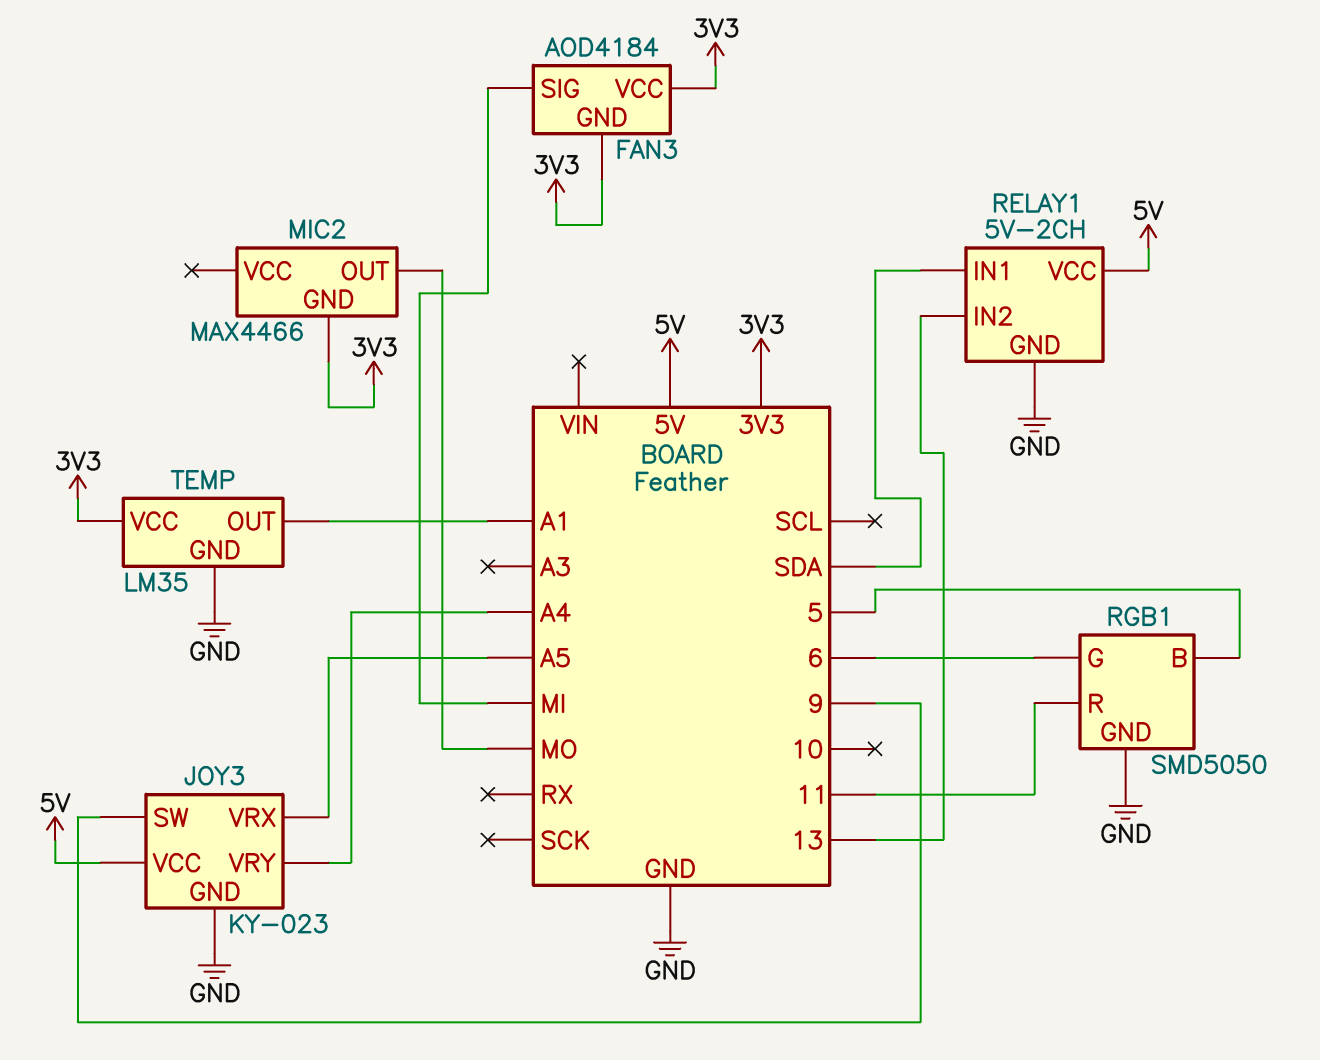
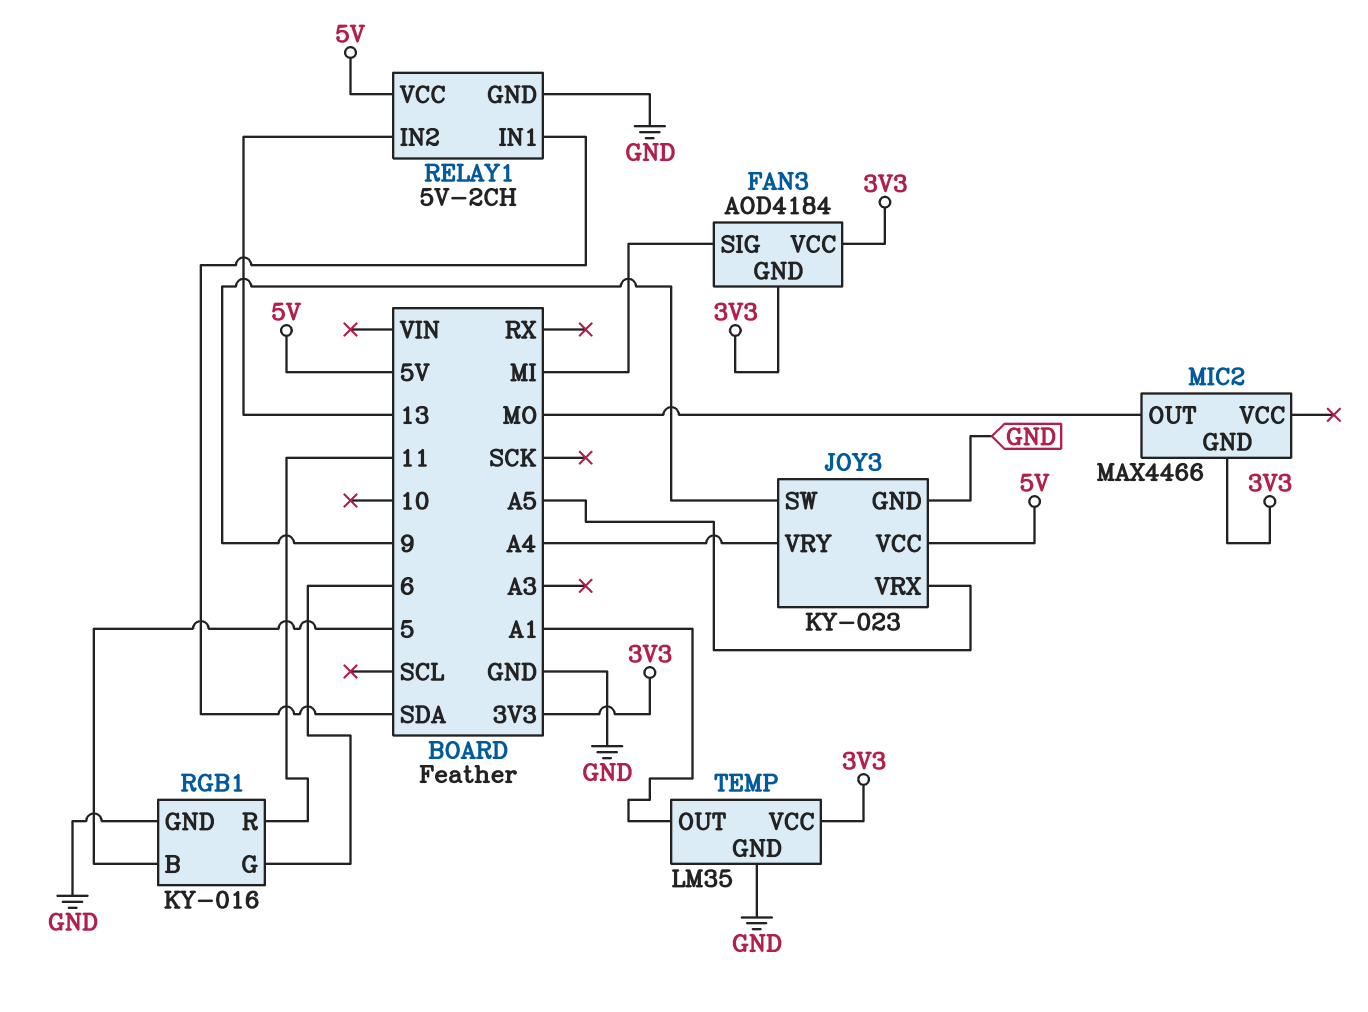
RGB1: SMD5050 -> KY-016

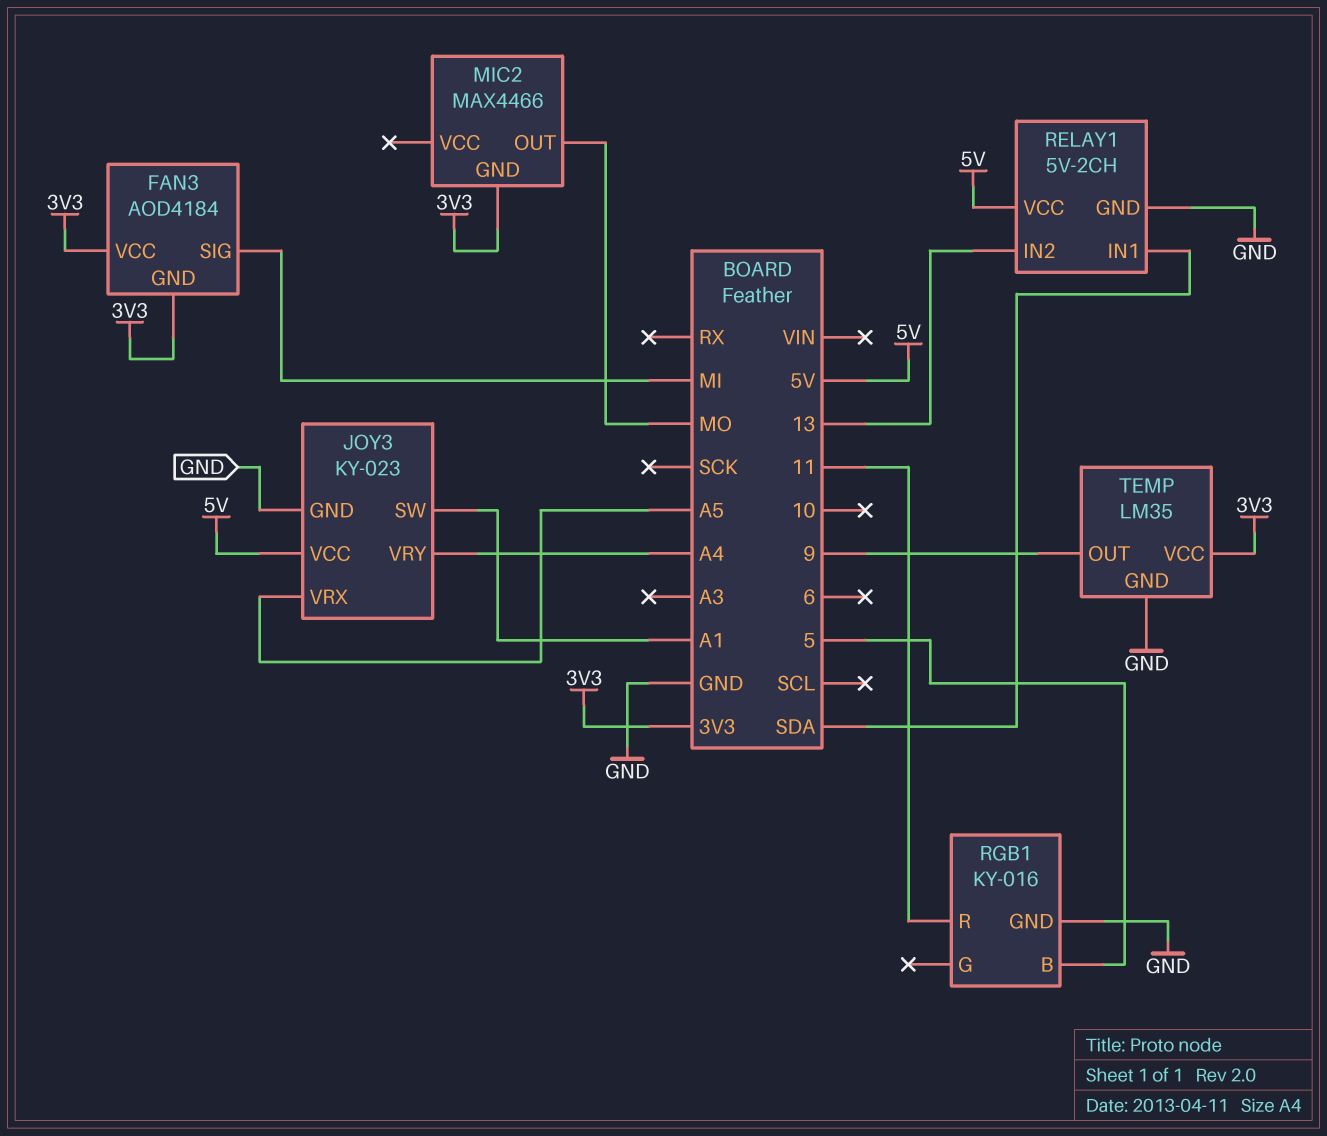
JOY3 pin SW: 9 -> A1
RGB1 pin G: 6 -> none
TEMP pin OUT: A1 -> 9

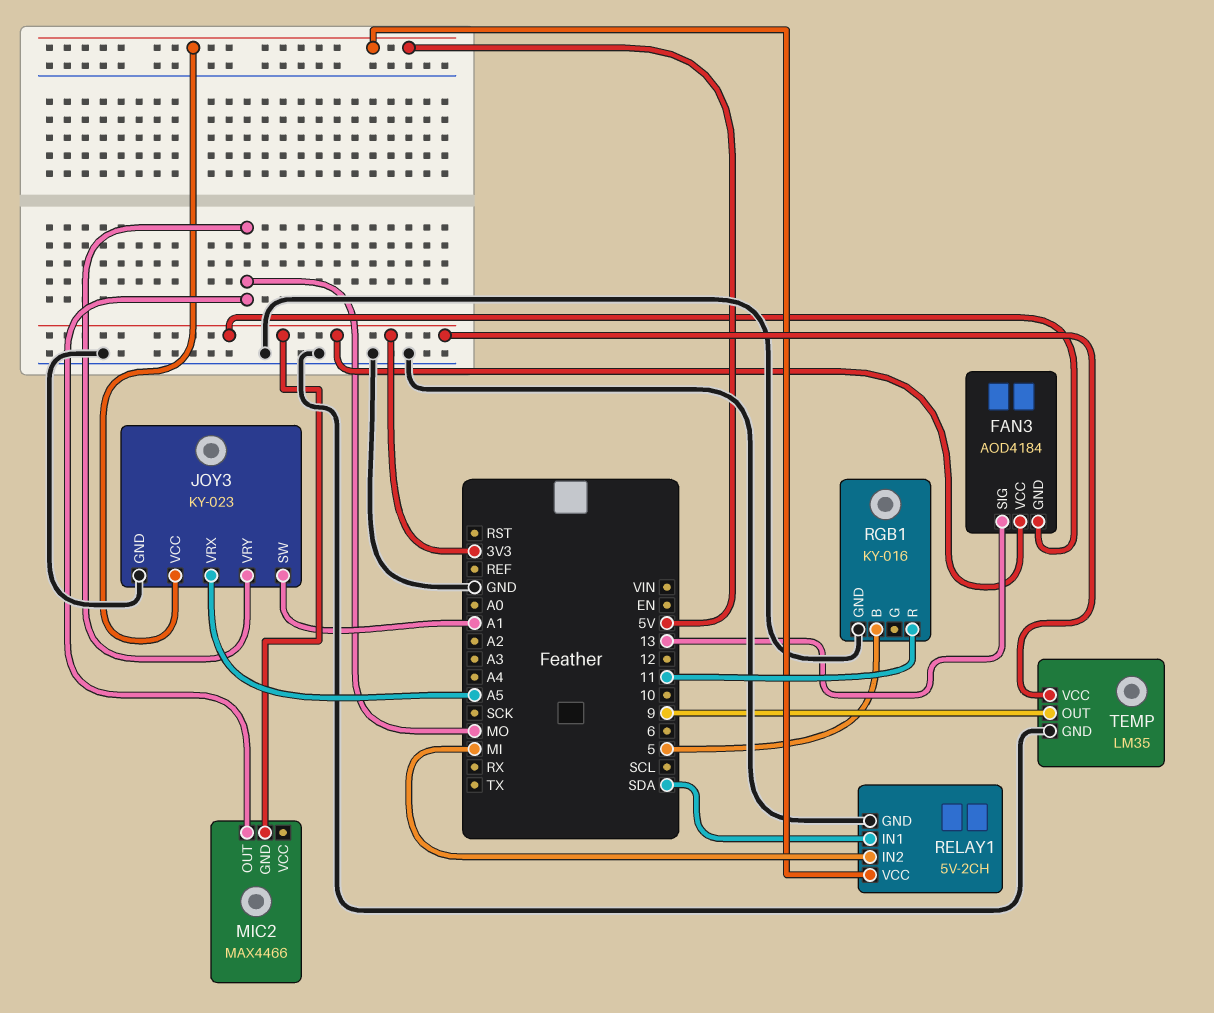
FAN3 pin SIG: MI -> 13
JOY3 pin VRY: A4 -> MO
RELAY1 pin IN2: 13 -> MI

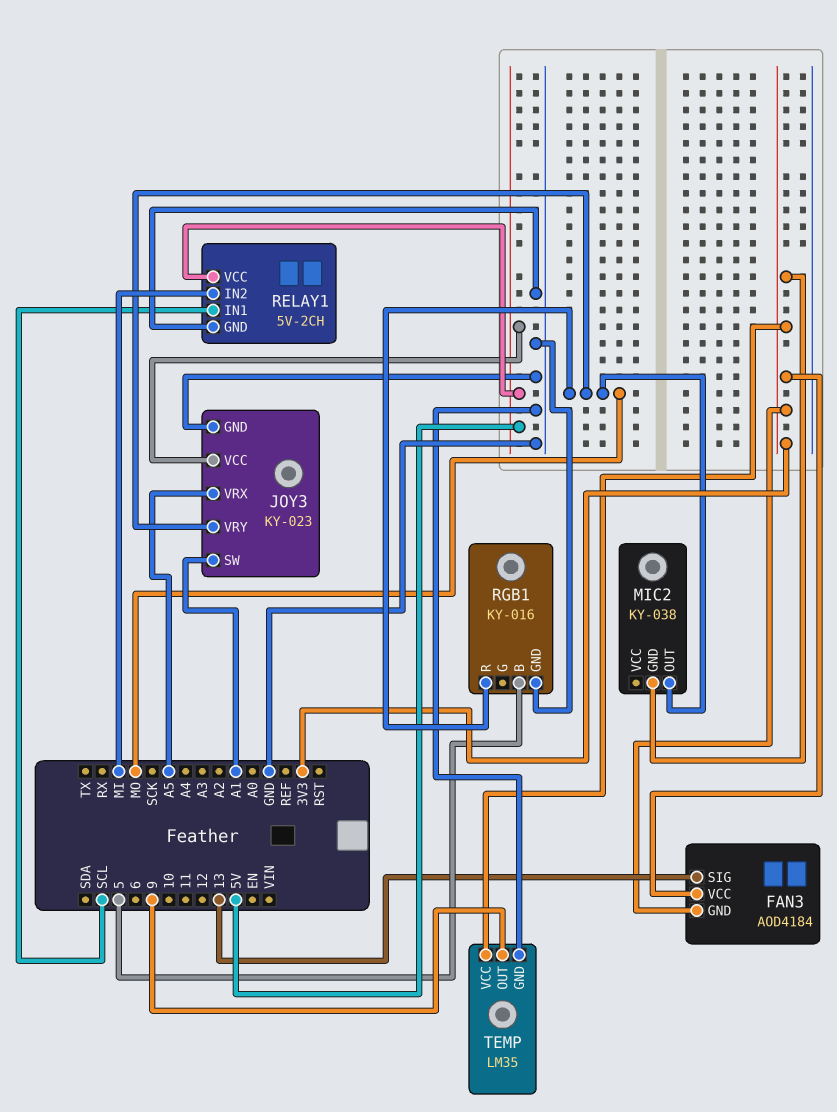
MIC2: MAX4466 -> KY-038
RELAY1 pin IN1: SDA -> SCL
RGB1 pin R: 11 -> MO

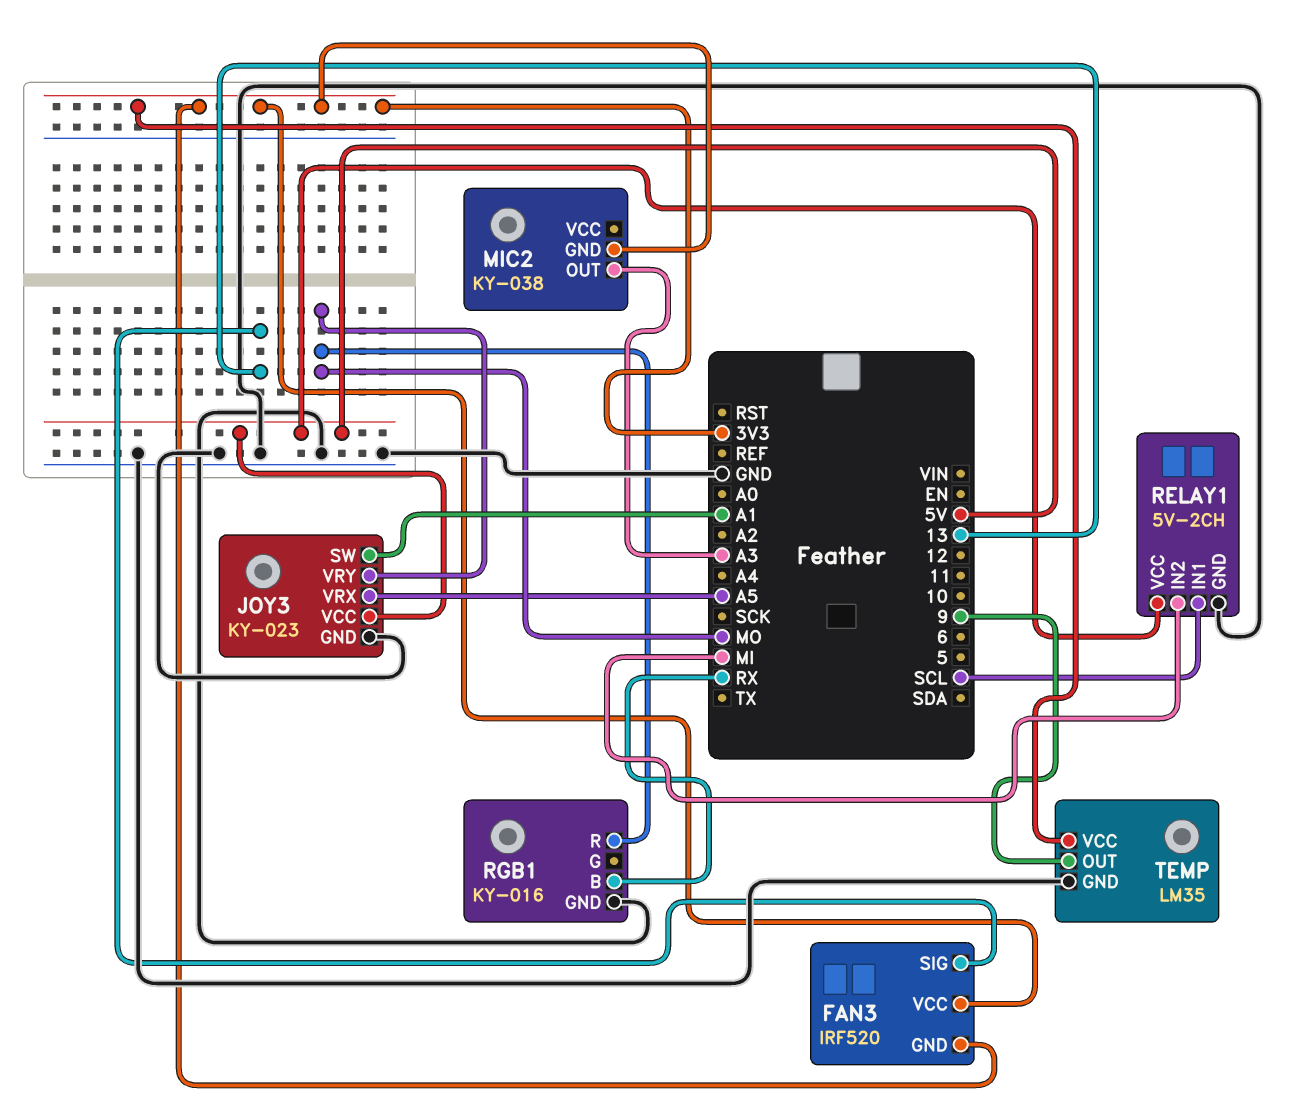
FAN3: AOD4184 -> IRF520
MIC2 pin OUT: MO -> A3
RGB1 pin B: 5 -> RX

